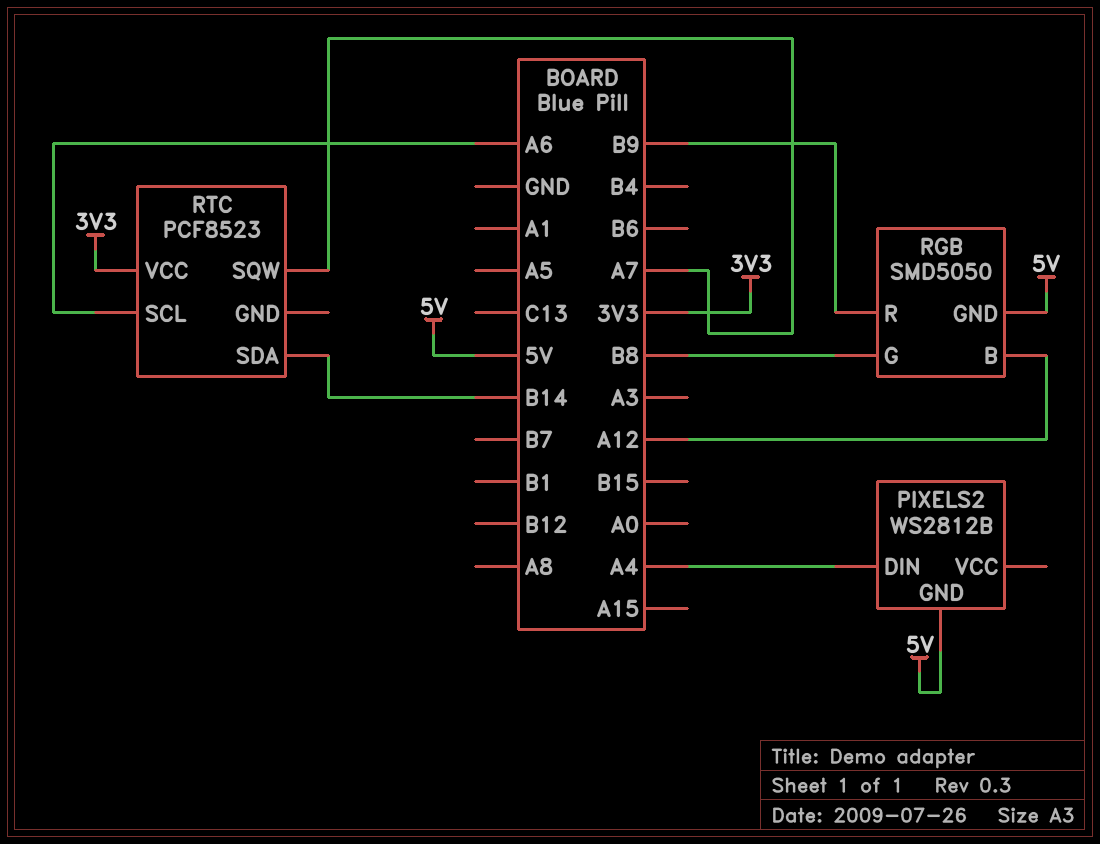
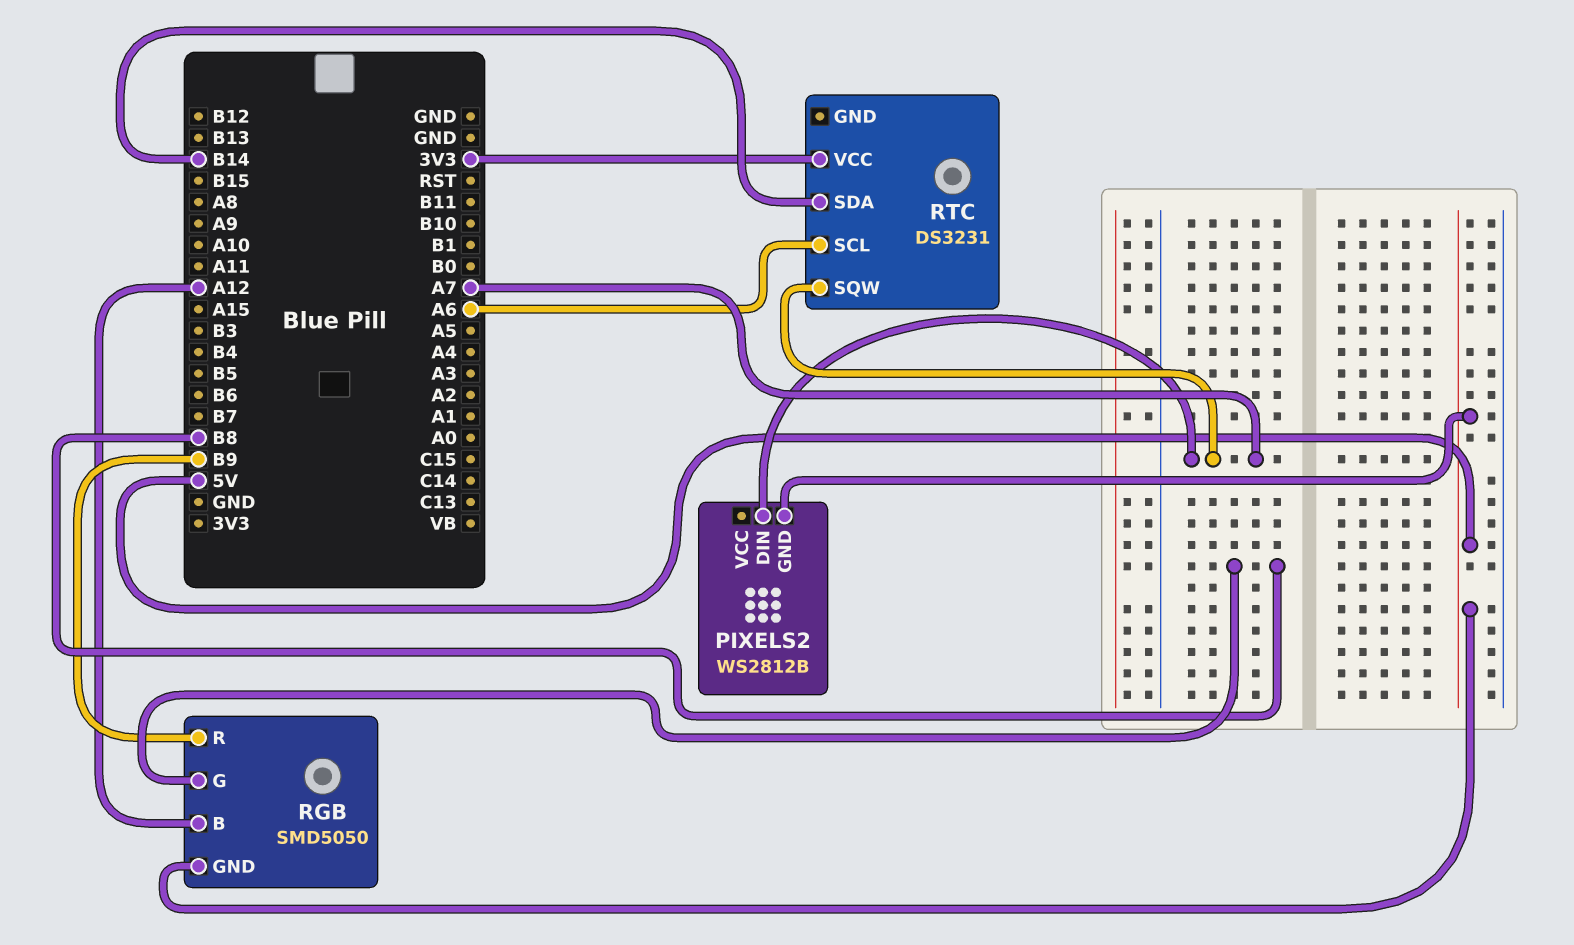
PIXELS2 pin DIN: A4 -> A7
RTC: PCF8523 -> DS3231

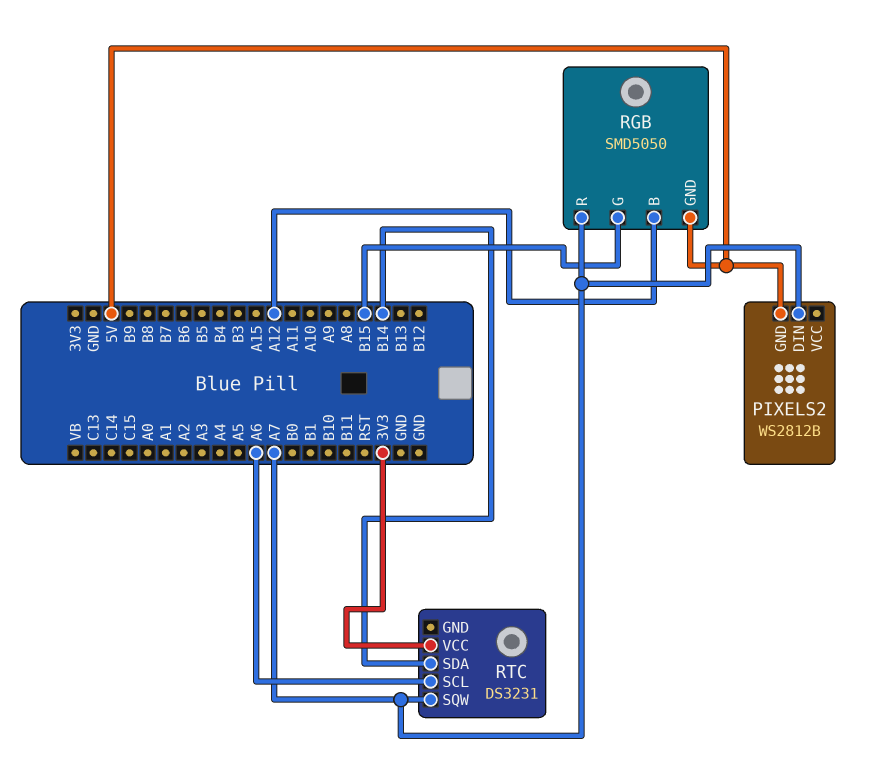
RGB pin G: B8 -> B15
RGB pin R: B9 -> A7

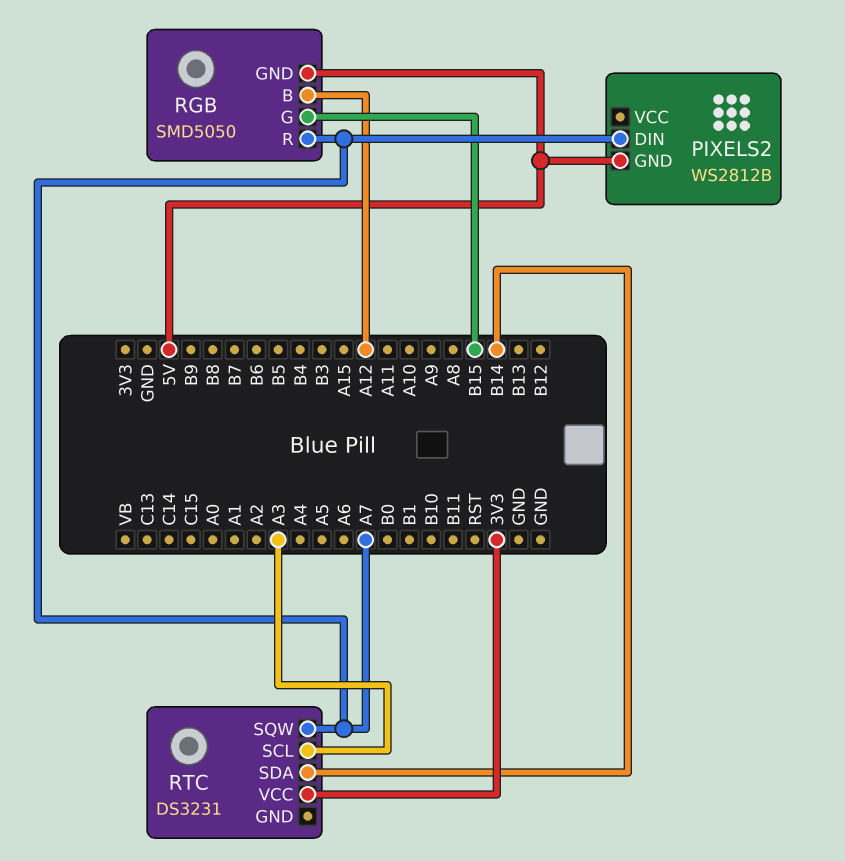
RTC pin SCL: A6 -> A3

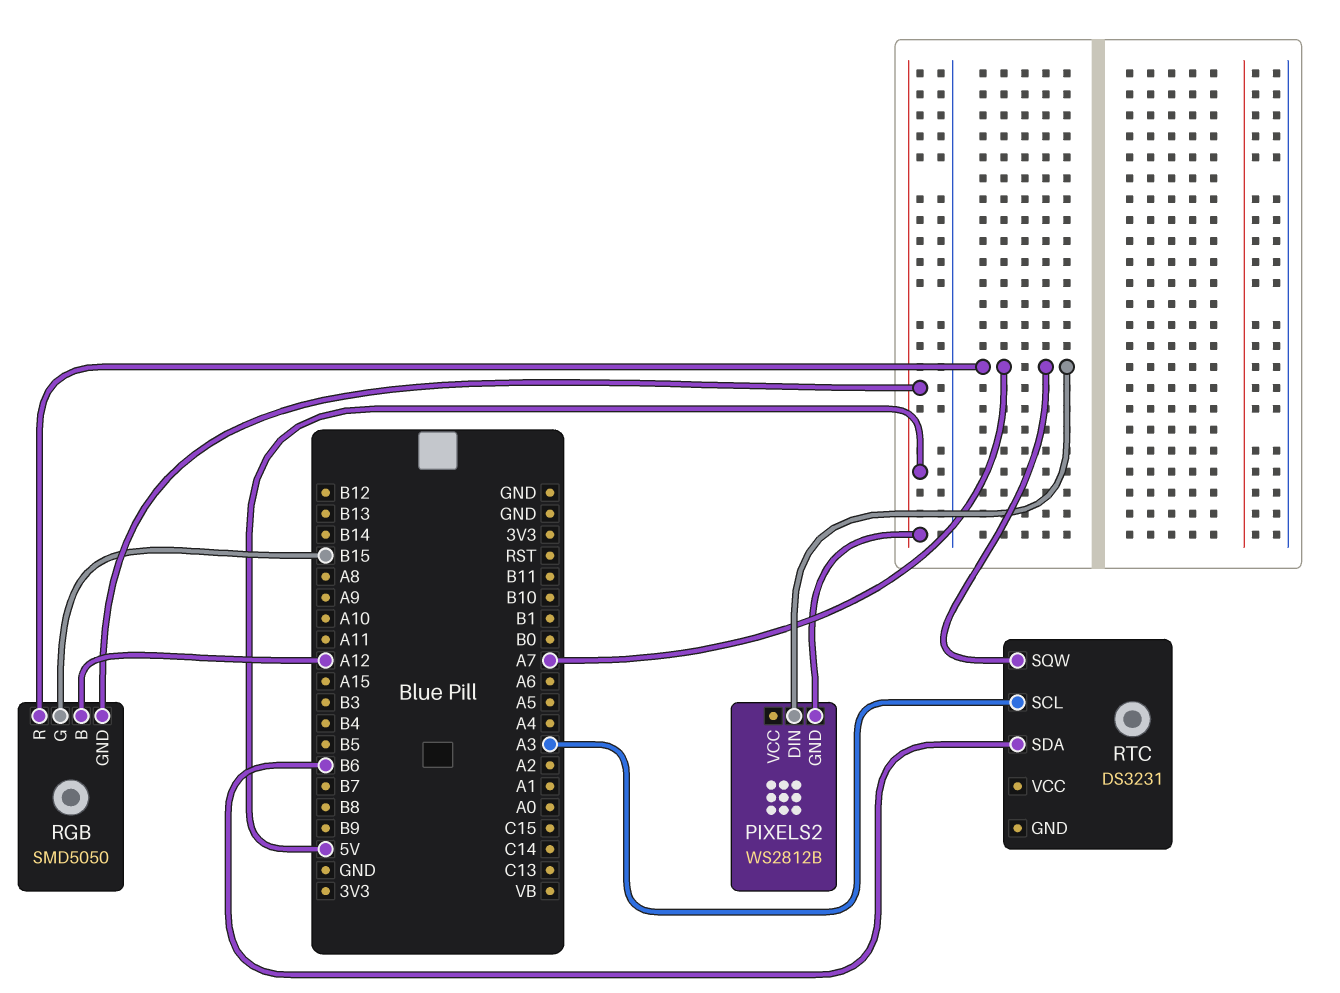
RTC pin SDA: B14 -> B6
RTC pin VCC: 3V3 -> none

